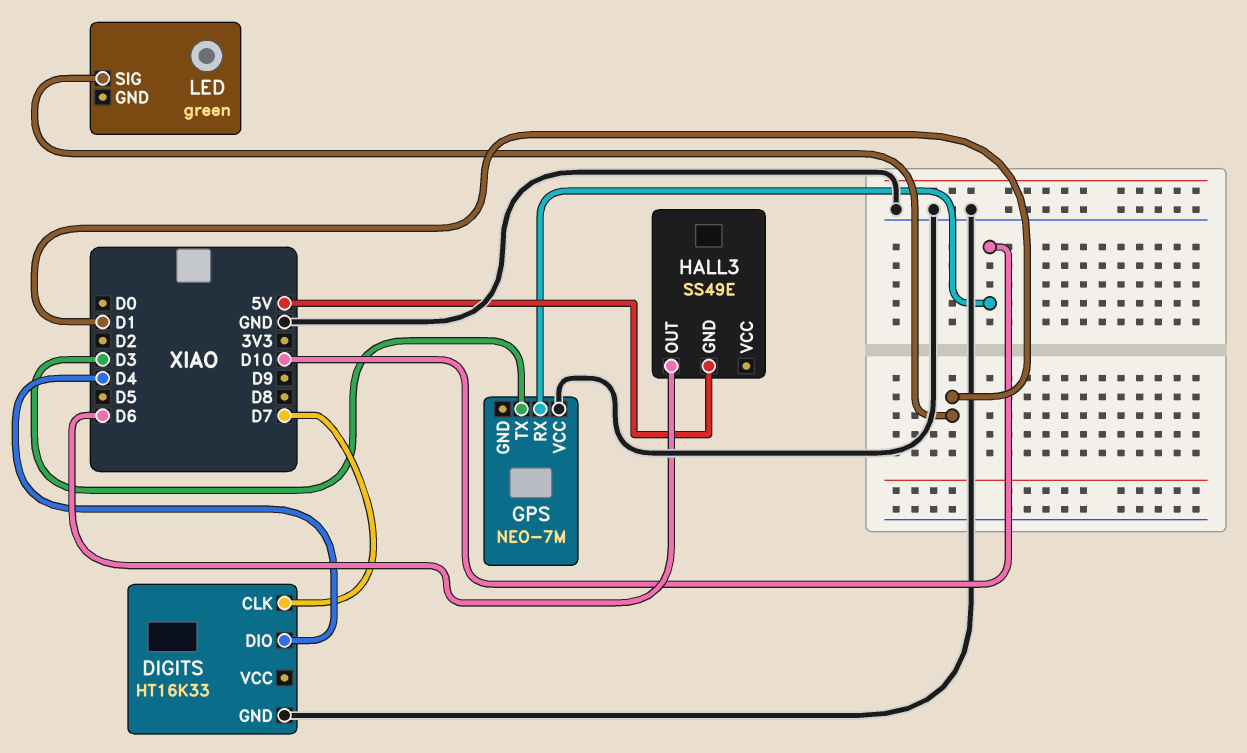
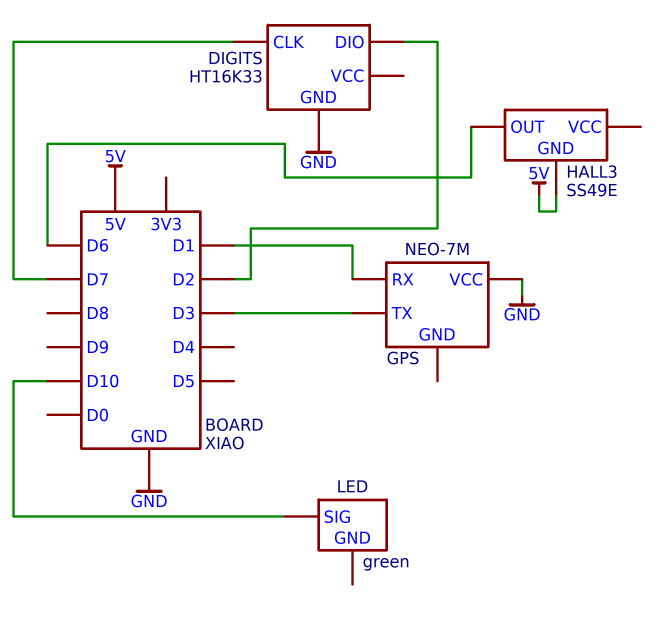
DIGITS pin DIO: D4 -> D2
GPS pin RX: D10 -> D1
LED pin SIG: D1 -> D10

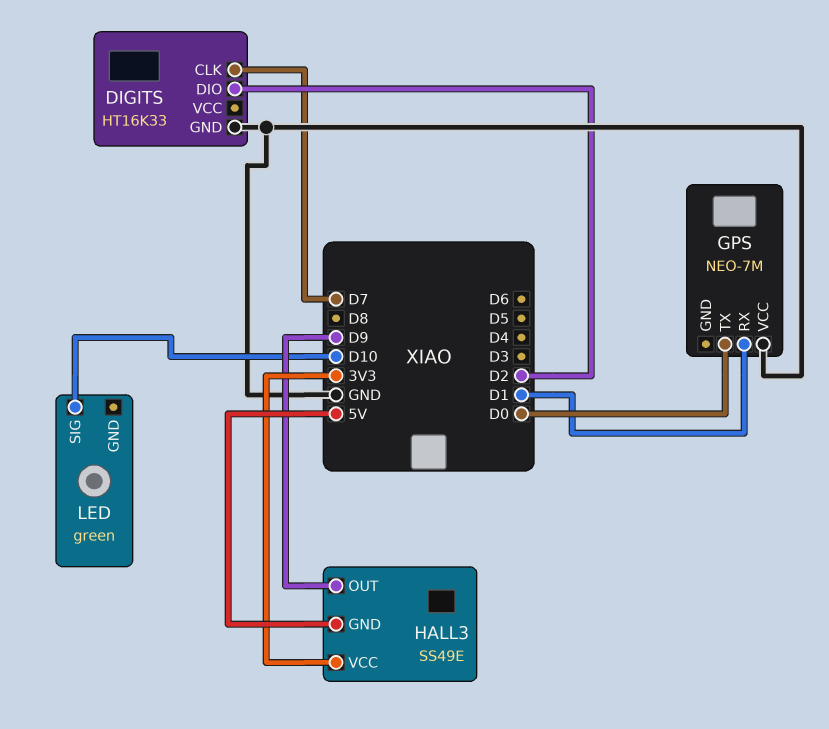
GPS pin TX: D3 -> D0
HALL3 pin OUT: D6 -> D9
HALL3 pin VCC: none -> 3V3

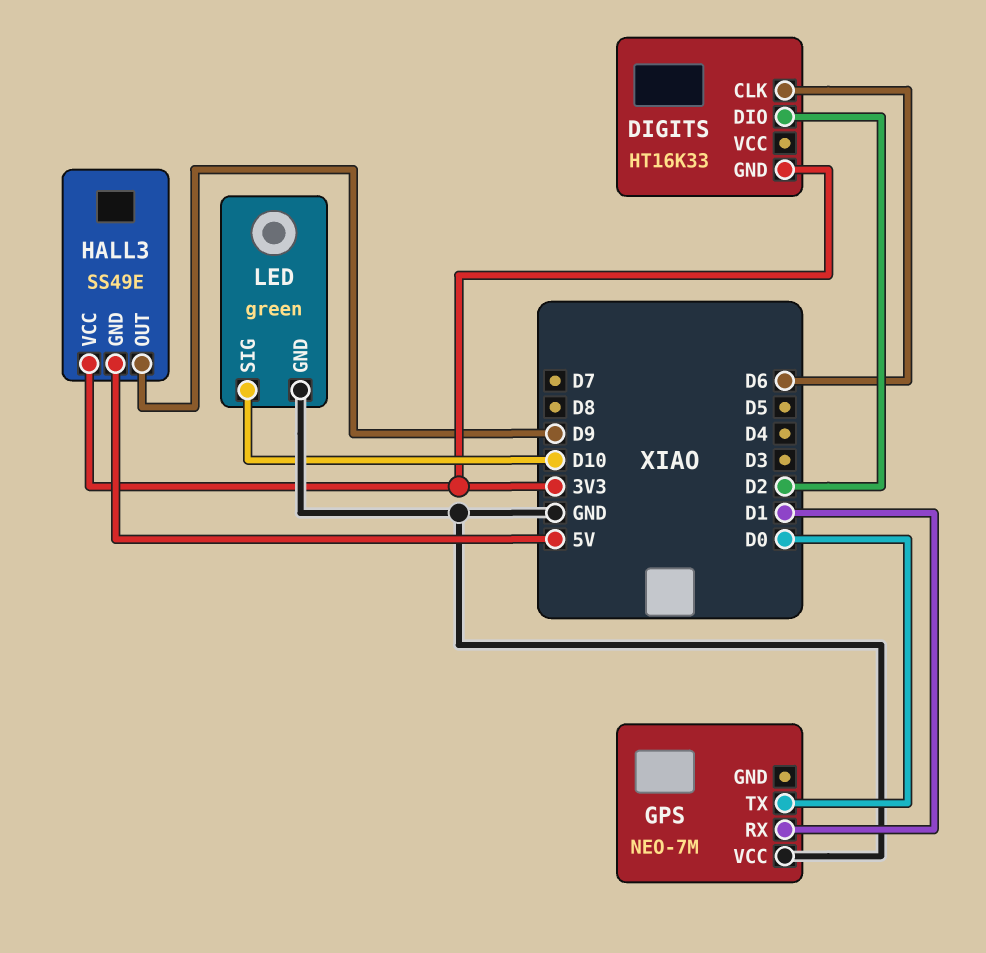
DIGITS pin CLK: D7 -> D6
DIGITS pin GND: GND -> 3V3
LED pin GND: none -> GND

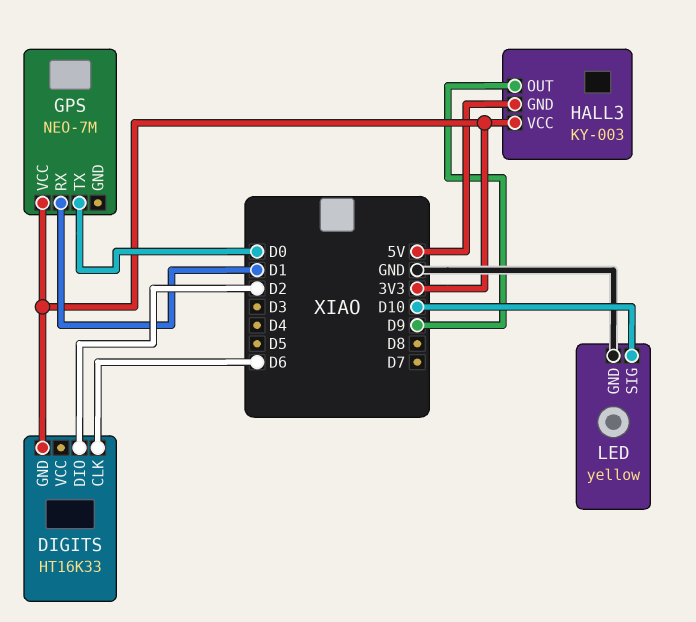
GPS pin VCC: GND -> 3V3
HALL3: SS49E -> KY-003
LED: green -> yellow

